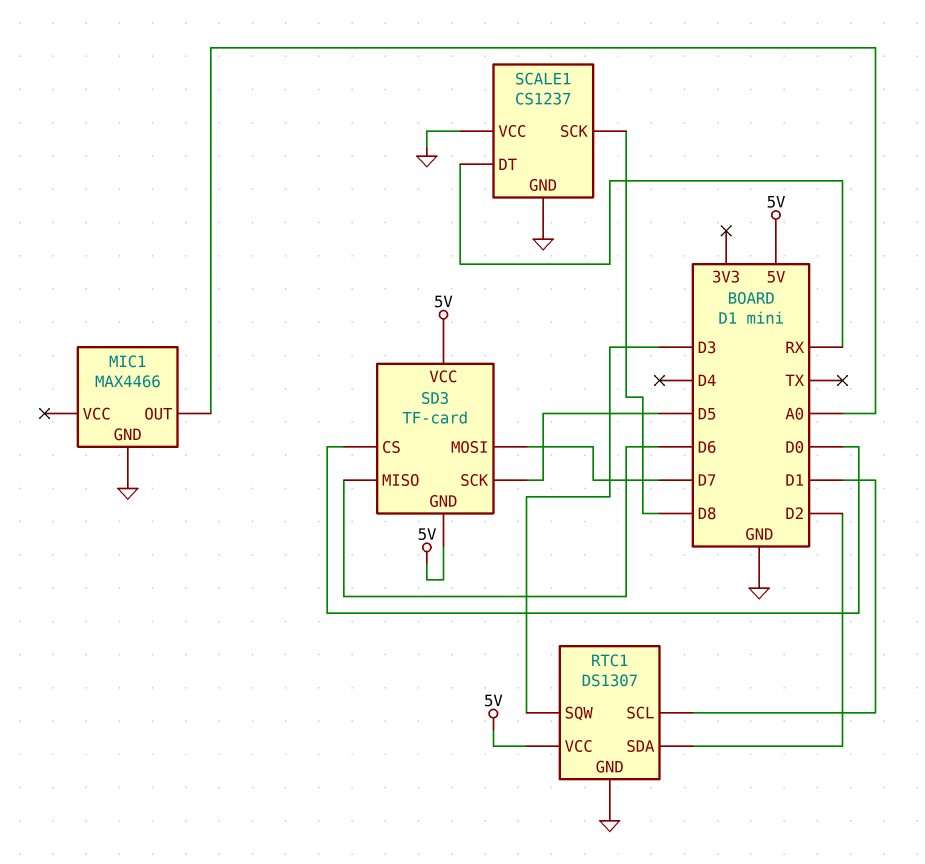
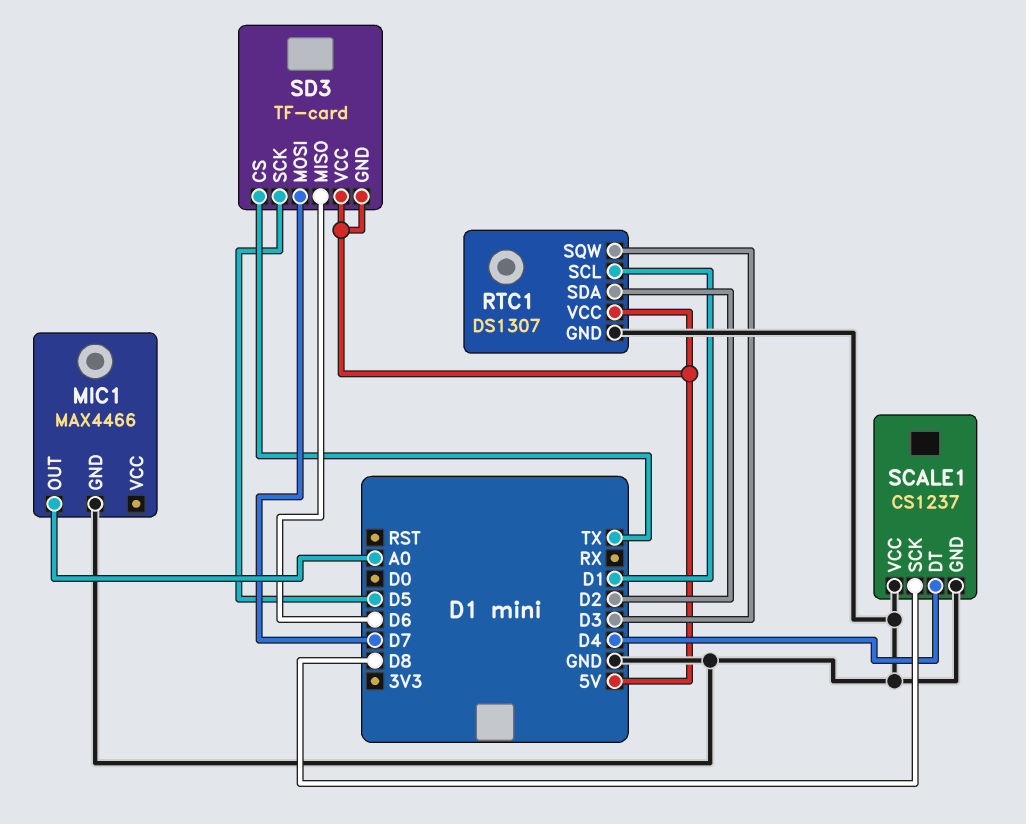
SCALE1 pin DT: RX -> D4
SD3 pin CS: D0 -> TX

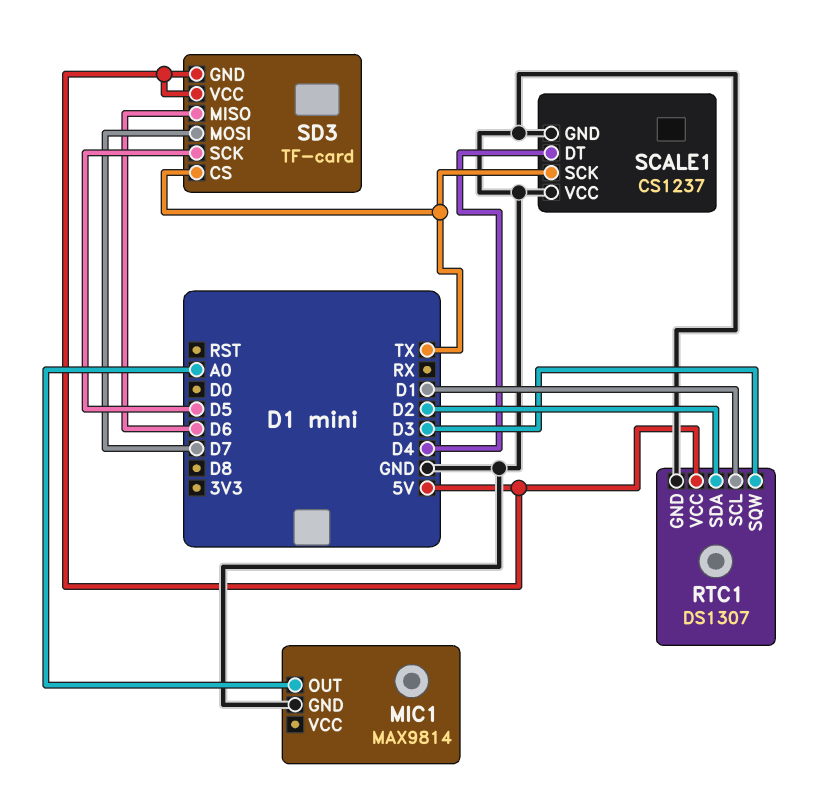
MIC1: MAX4466 -> MAX9814
SCALE1 pin SCK: D8 -> TX

